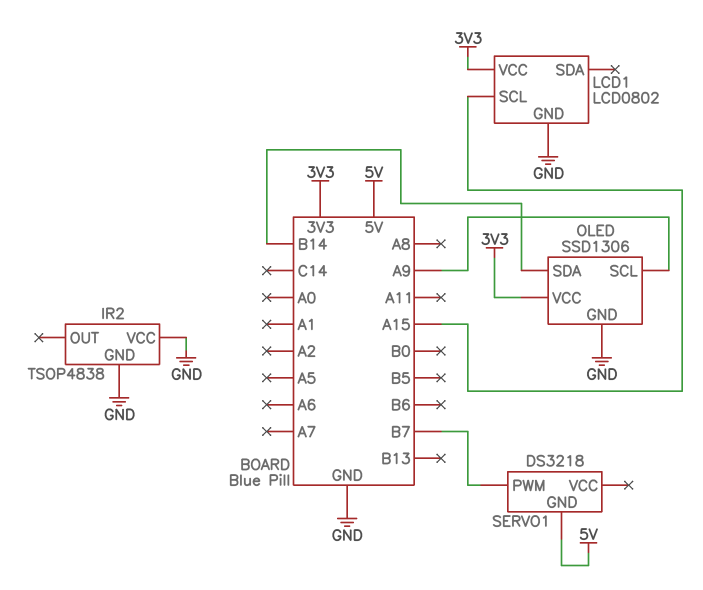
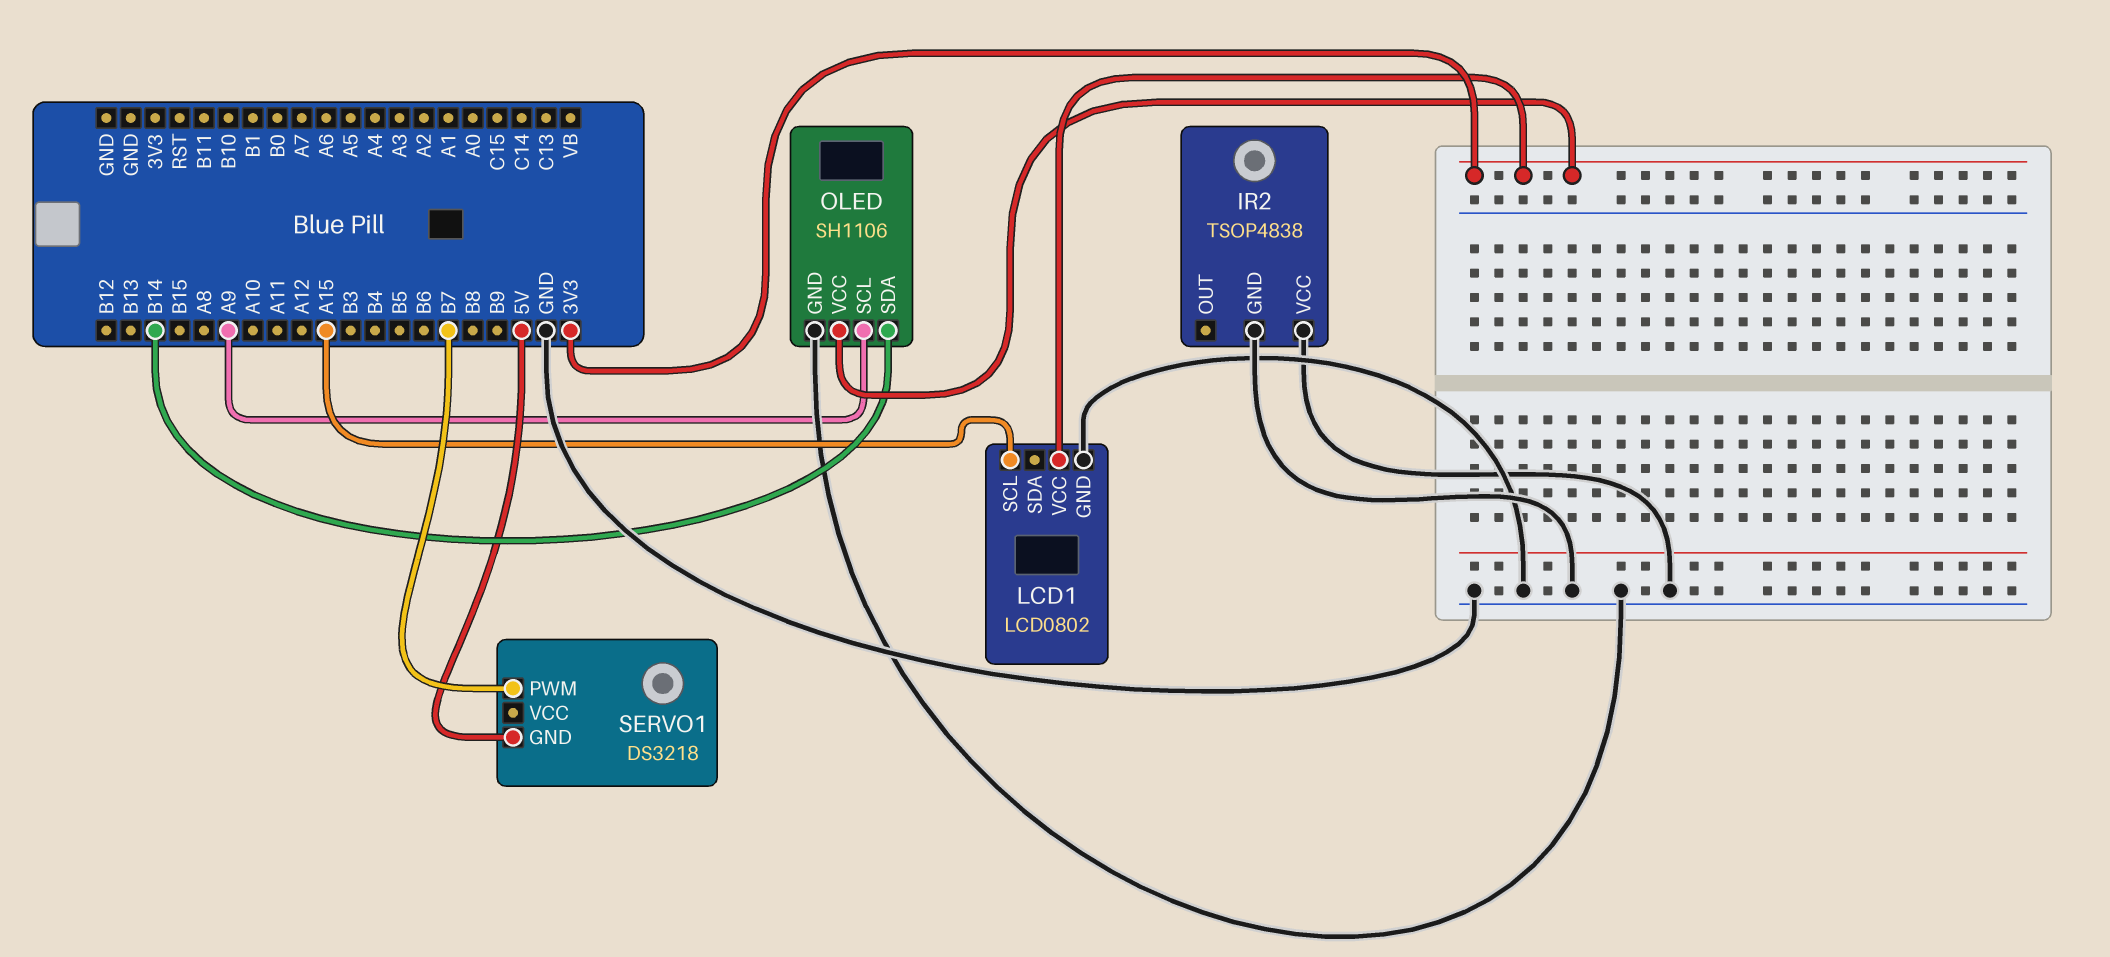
OLED: SSD1306 -> SH1106

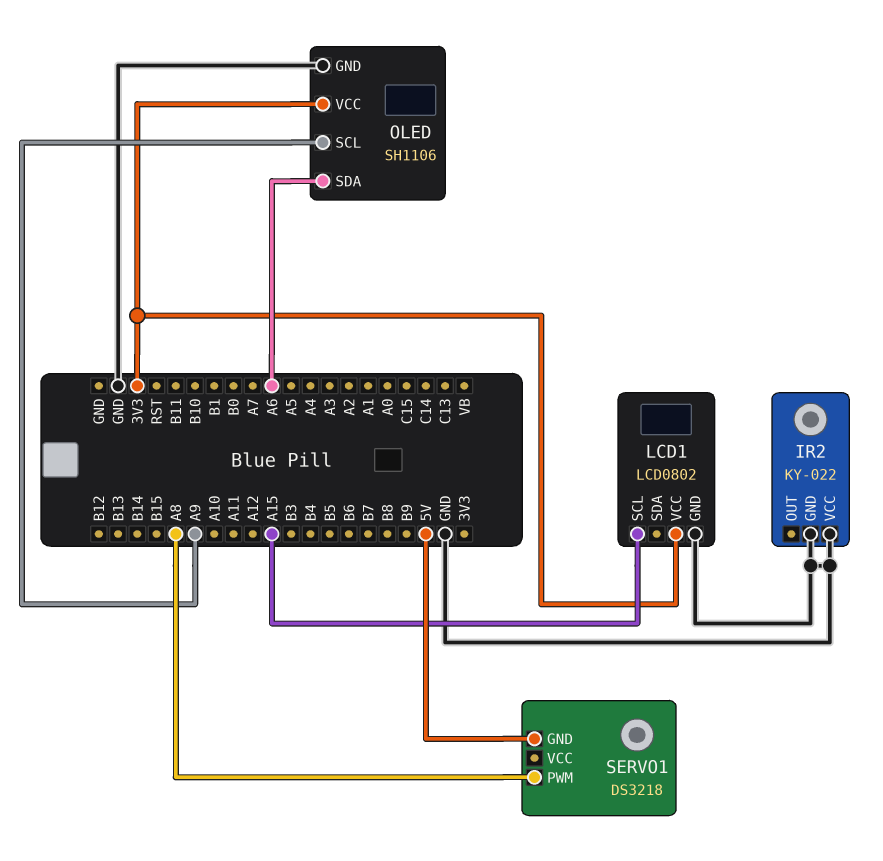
IR2: TSOP4838 -> KY-022
OLED pin SDA: B14 -> A6
SERVO1 pin PWM: B7 -> A8

